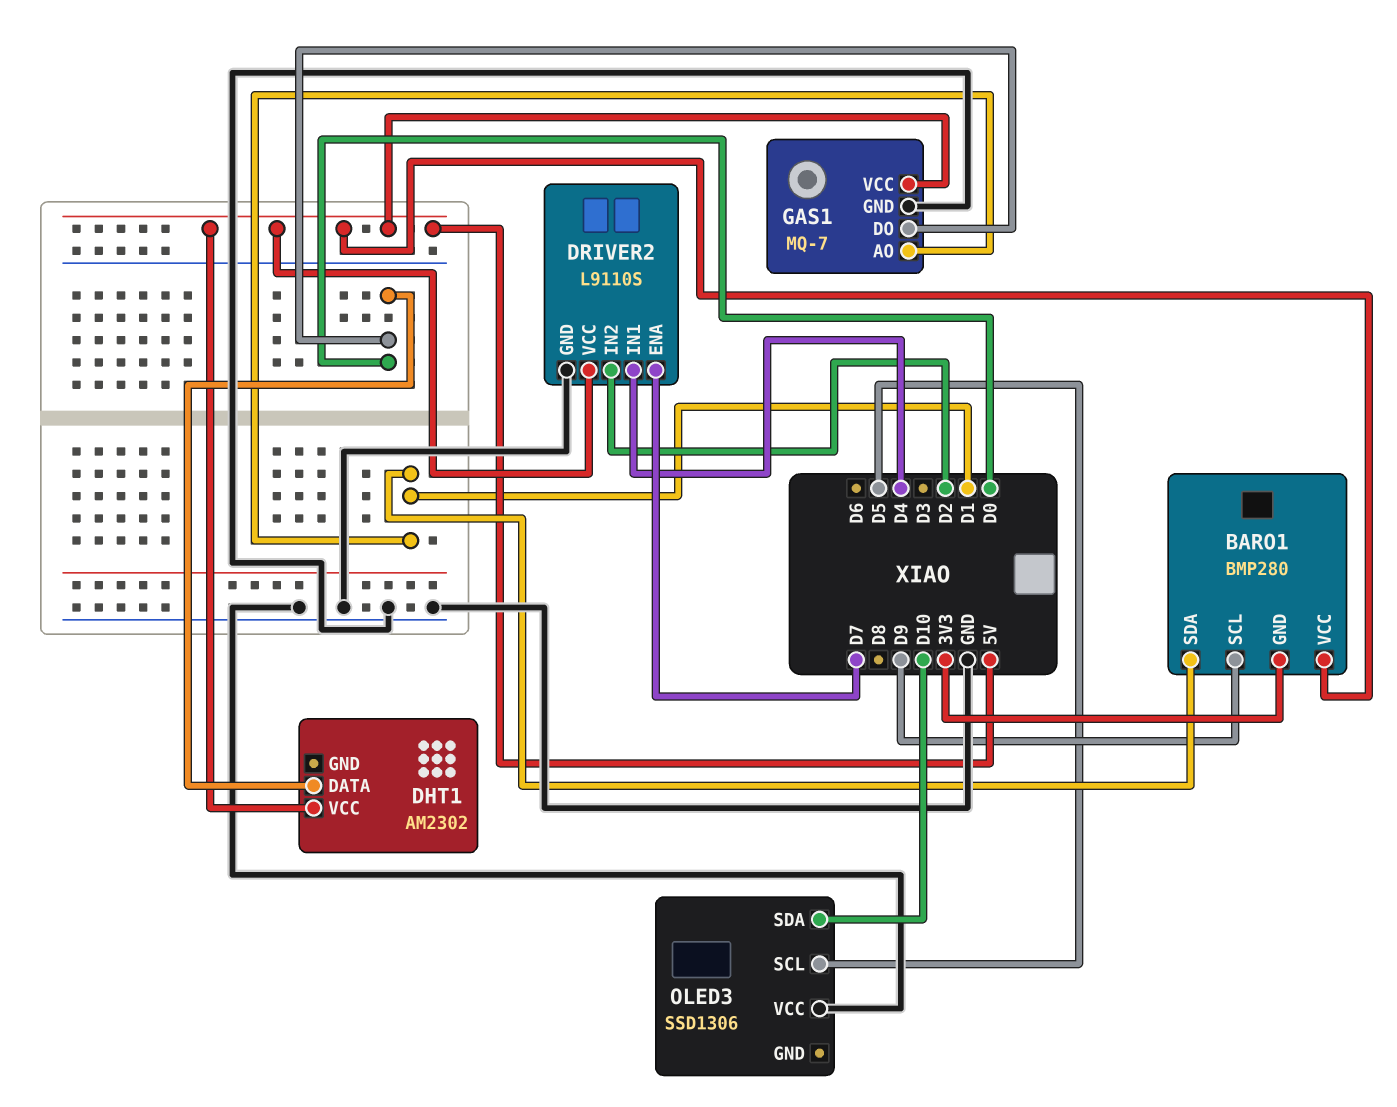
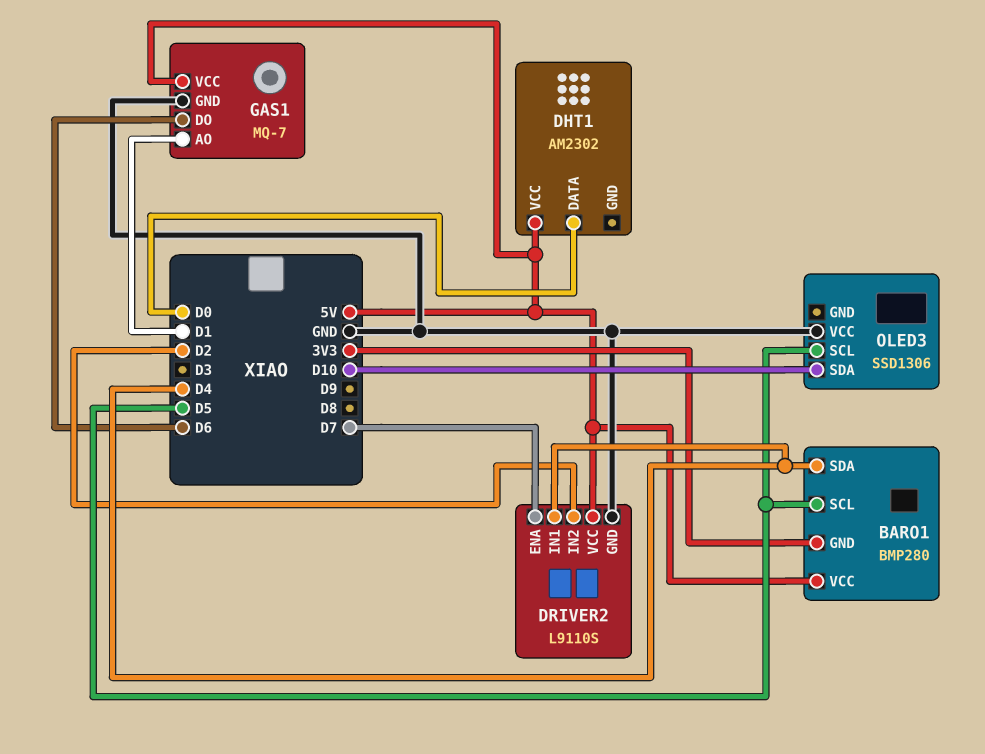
BARO1 pin SCL: D9 -> D5
BARO1 pin SDA: D1 -> D4
GAS1 pin DO: D0 -> D6

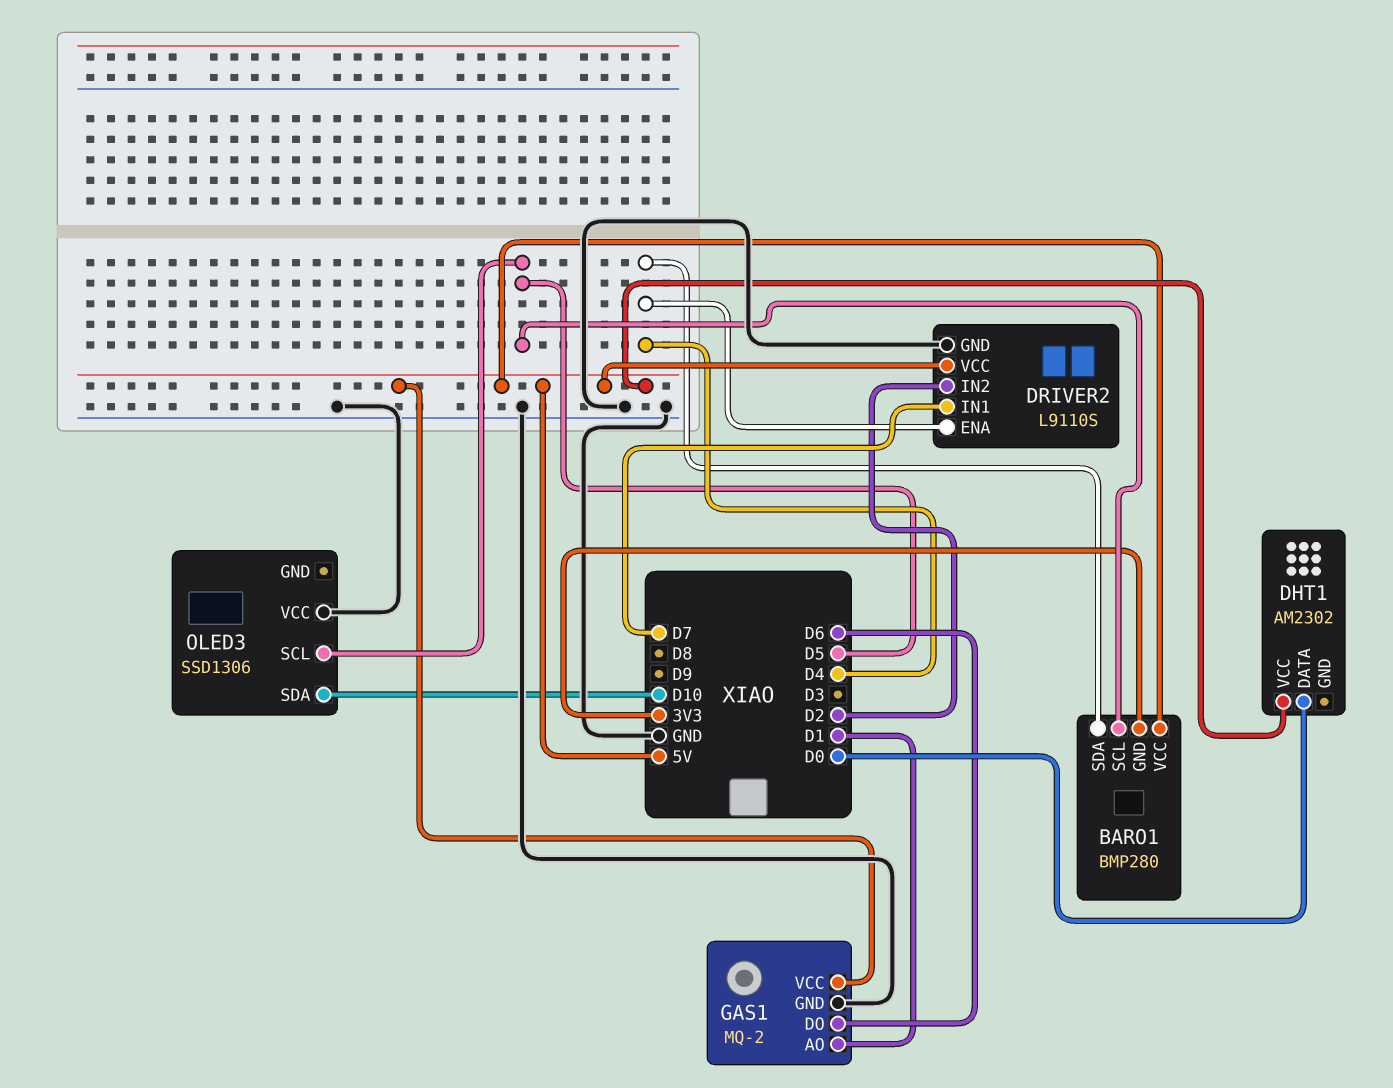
DRIVER2 pin ENA: D7 -> D4
DRIVER2 pin IN1: D4 -> D7
GAS1: MQ-7 -> MQ-2

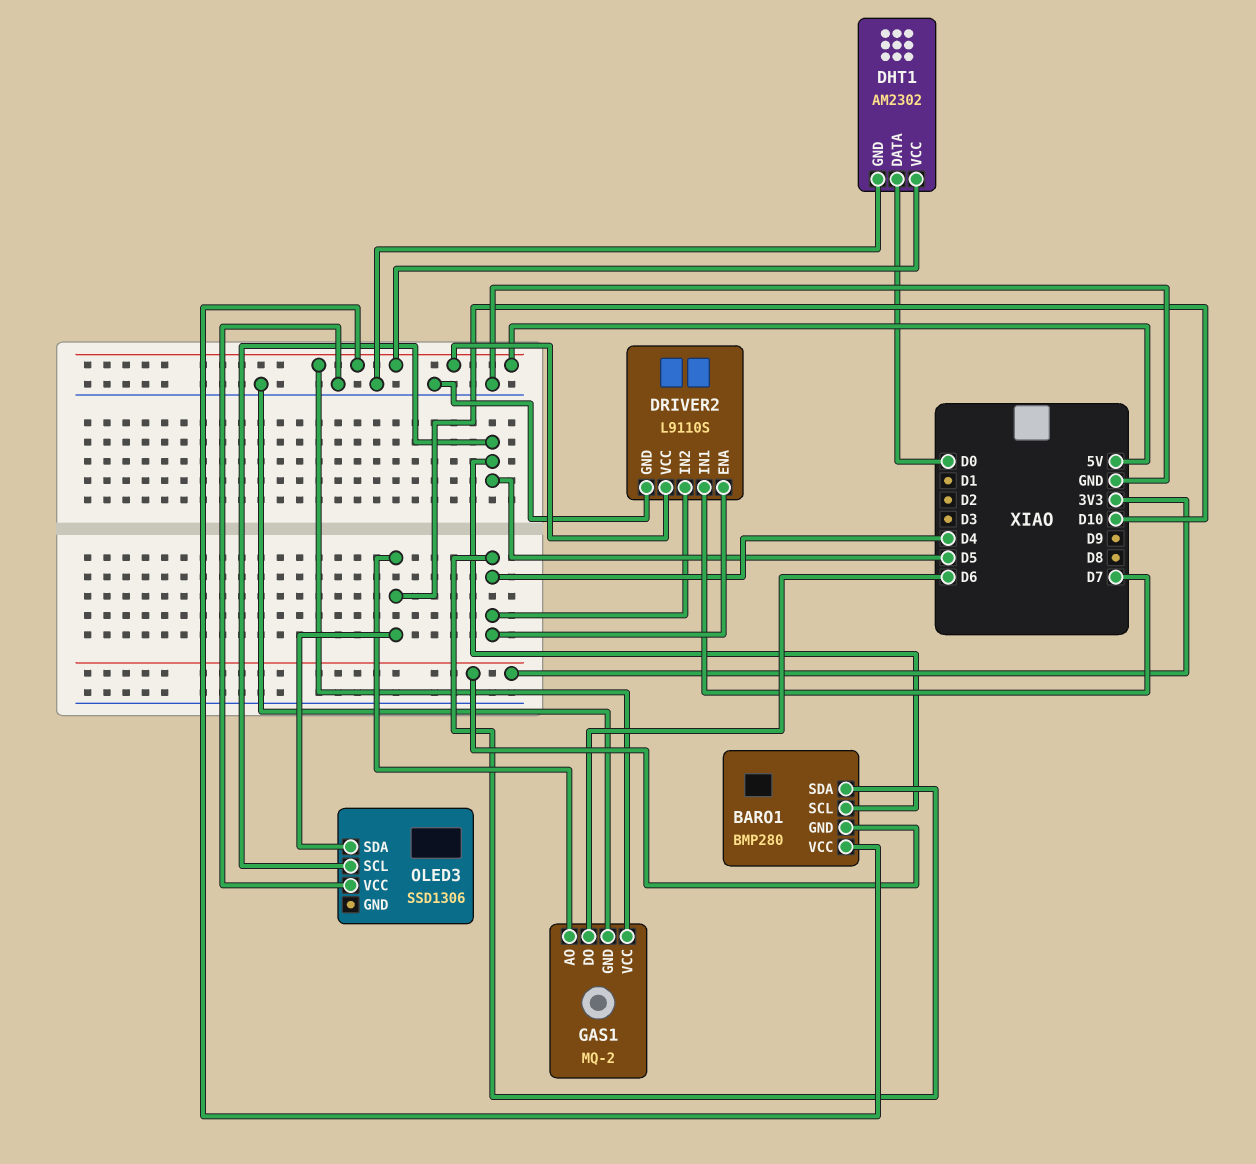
DHT1 pin GND: none -> GND
DRIVER2 pin IN2: D2 -> D4
GAS1 pin AO: D1 -> D10

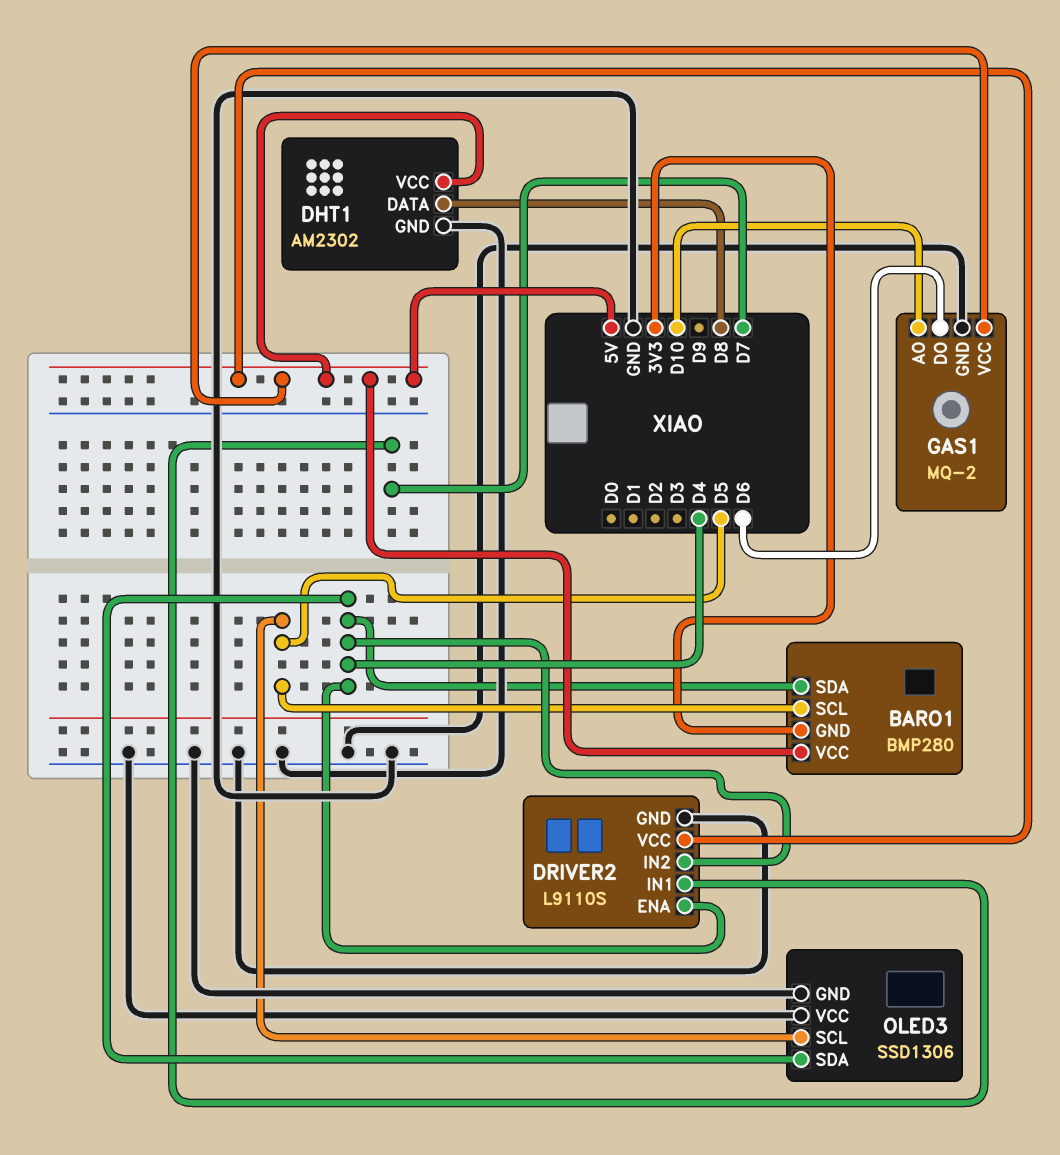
DHT1 pin DATA: D0 -> D8
OLED3 pin GND: none -> GND
OLED3 pin SDA: D10 -> D4

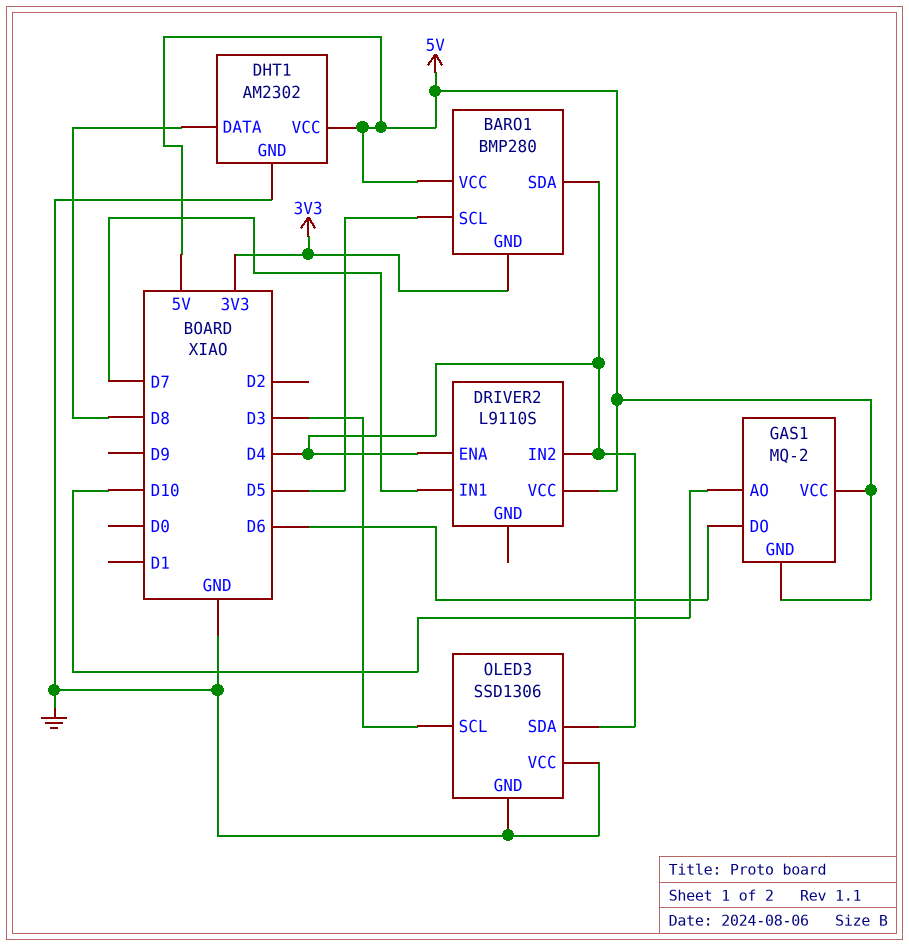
DRIVER2 pin GND: GND -> none
GAS1 pin GND: GND -> 5V
OLED3 pin SCL: D5 -> D3

